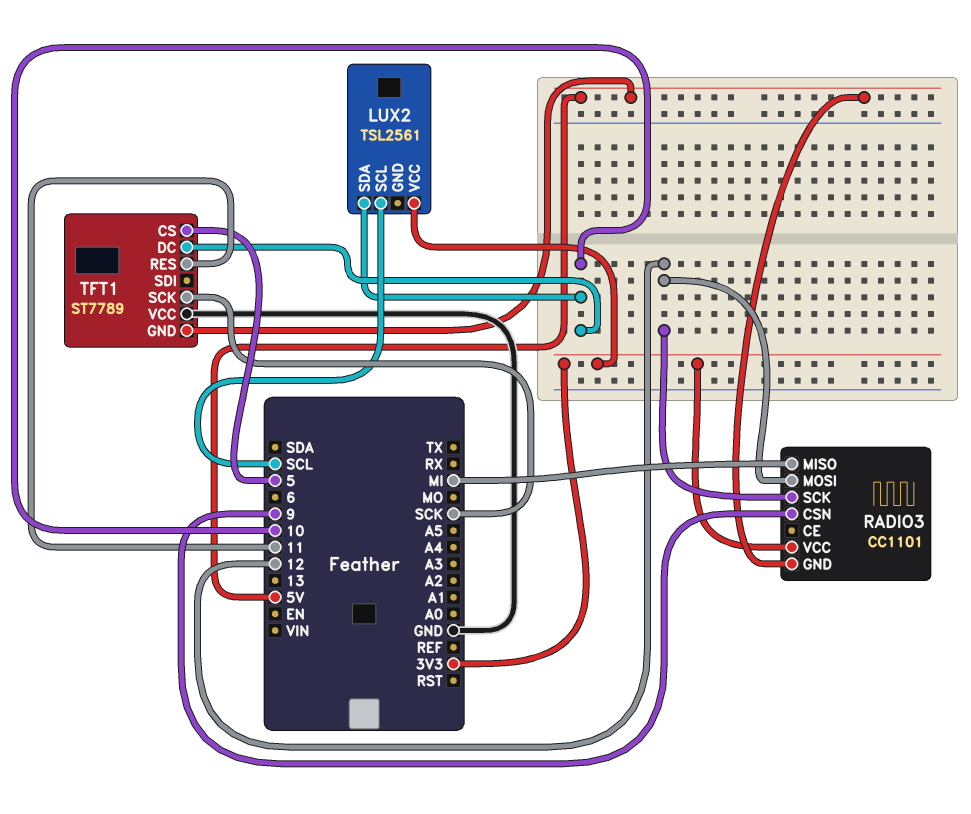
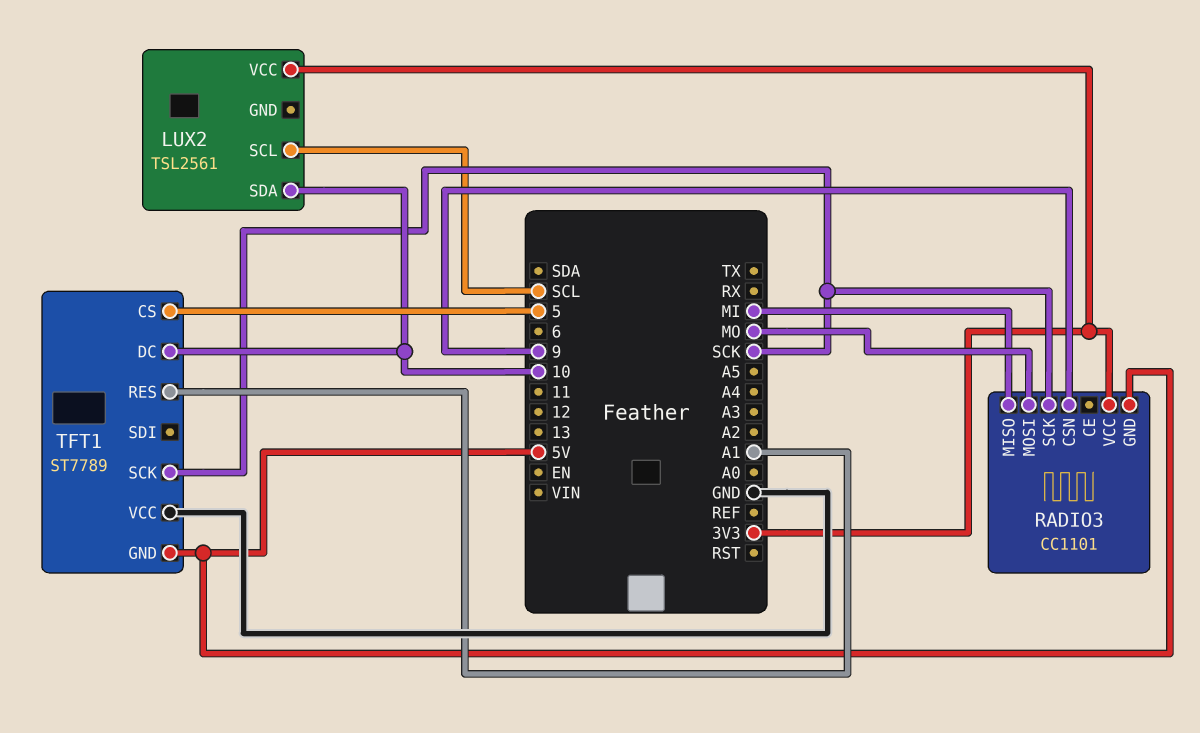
RADIO3 pin MOSI: 12 -> MO
RADIO3 pin SCK: 12 -> SCK
TFT1 pin RES: 11 -> A1

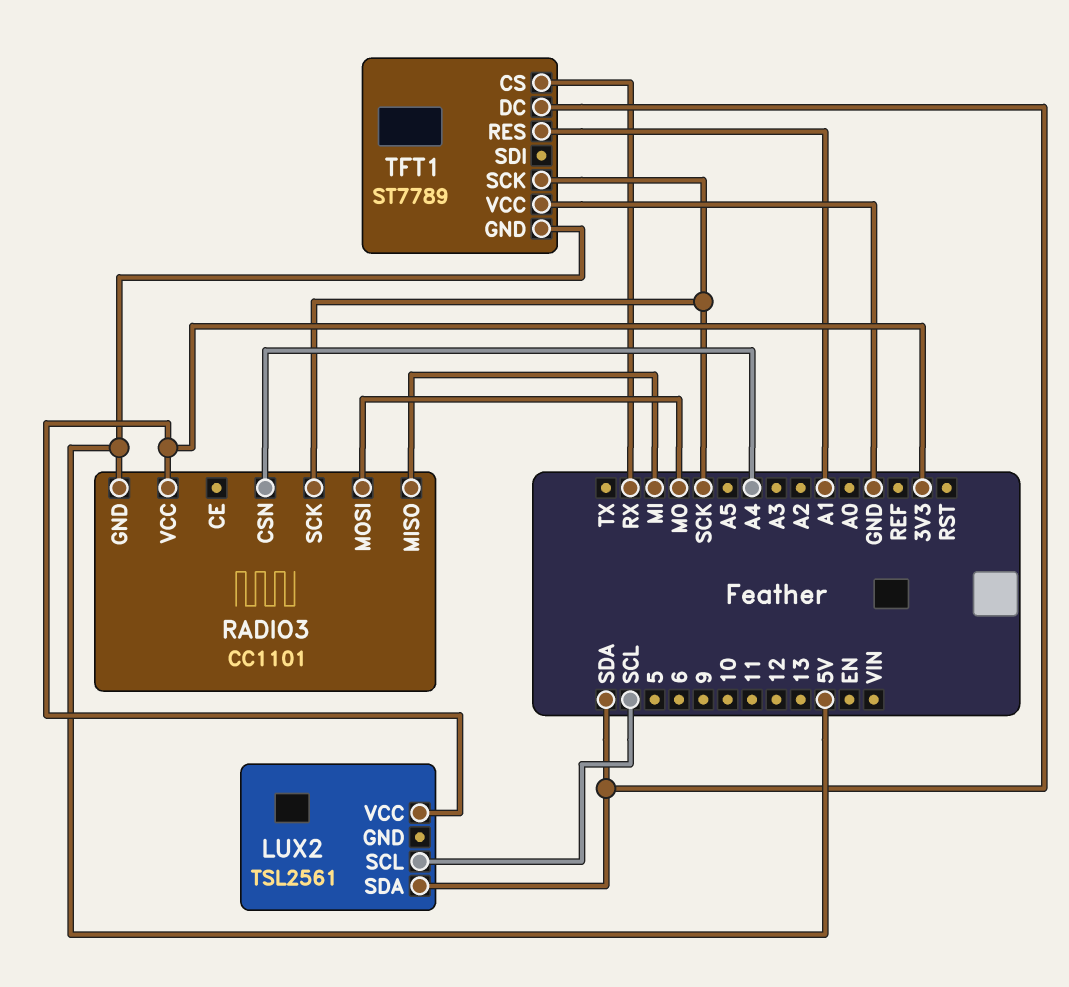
LUX2 pin SDA: 10 -> SDA
RADIO3 pin CSN: 9 -> A4
TFT1 pin CS: 5 -> RX
TFT1 pin DC: 10 -> SDA

